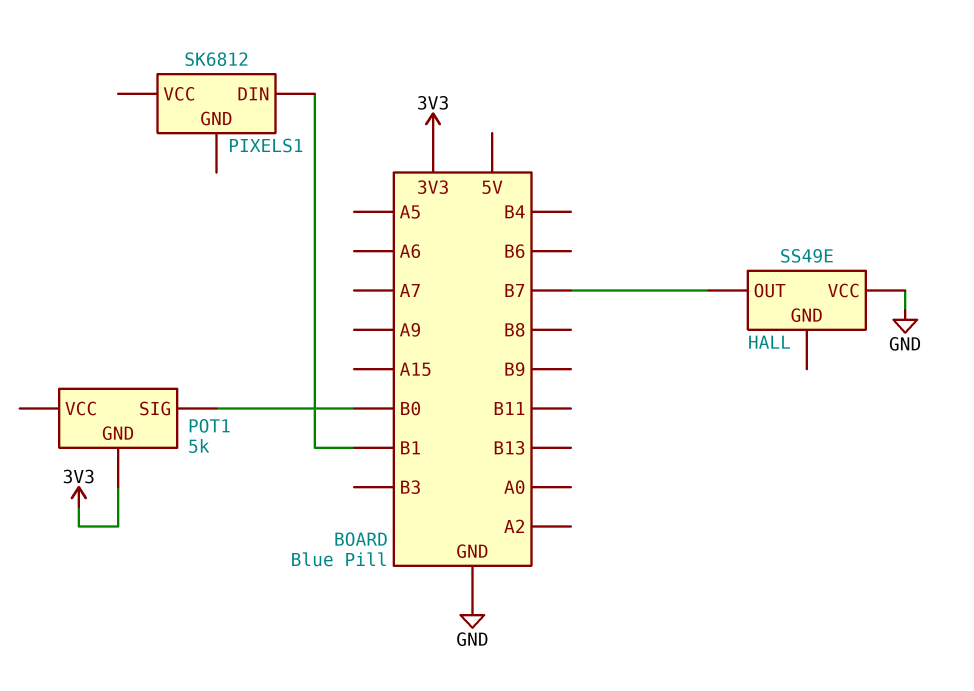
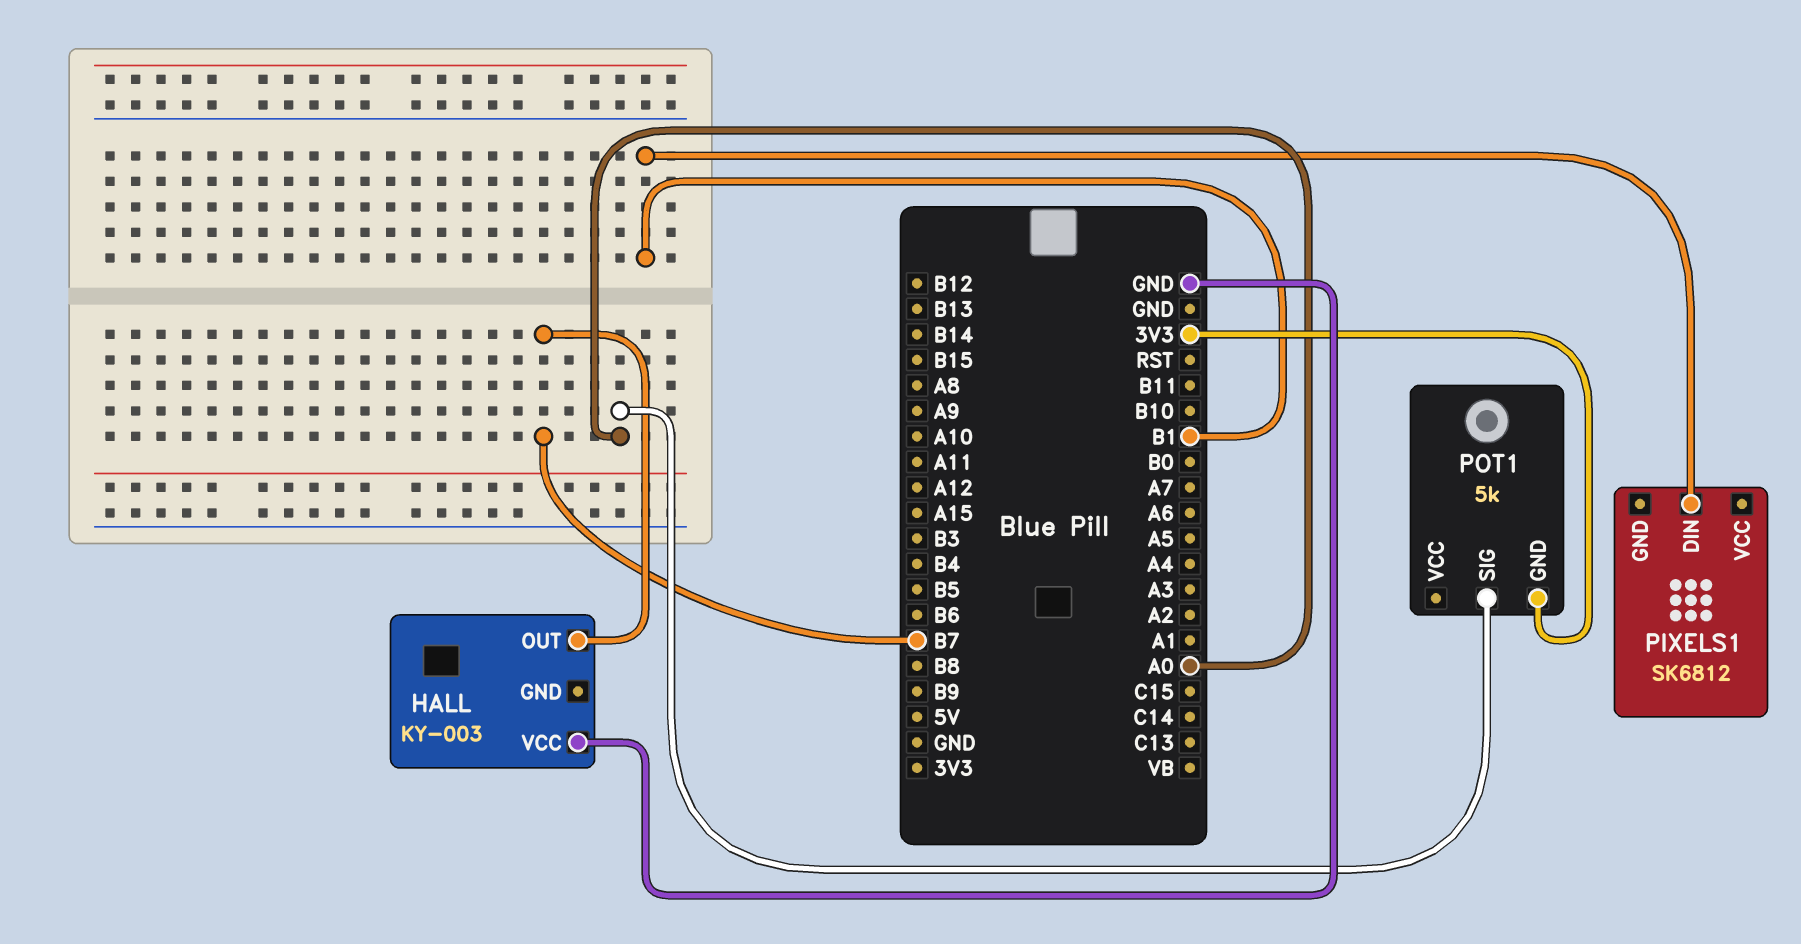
HALL: SS49E -> KY-003
POT1 pin SIG: B0 -> A0

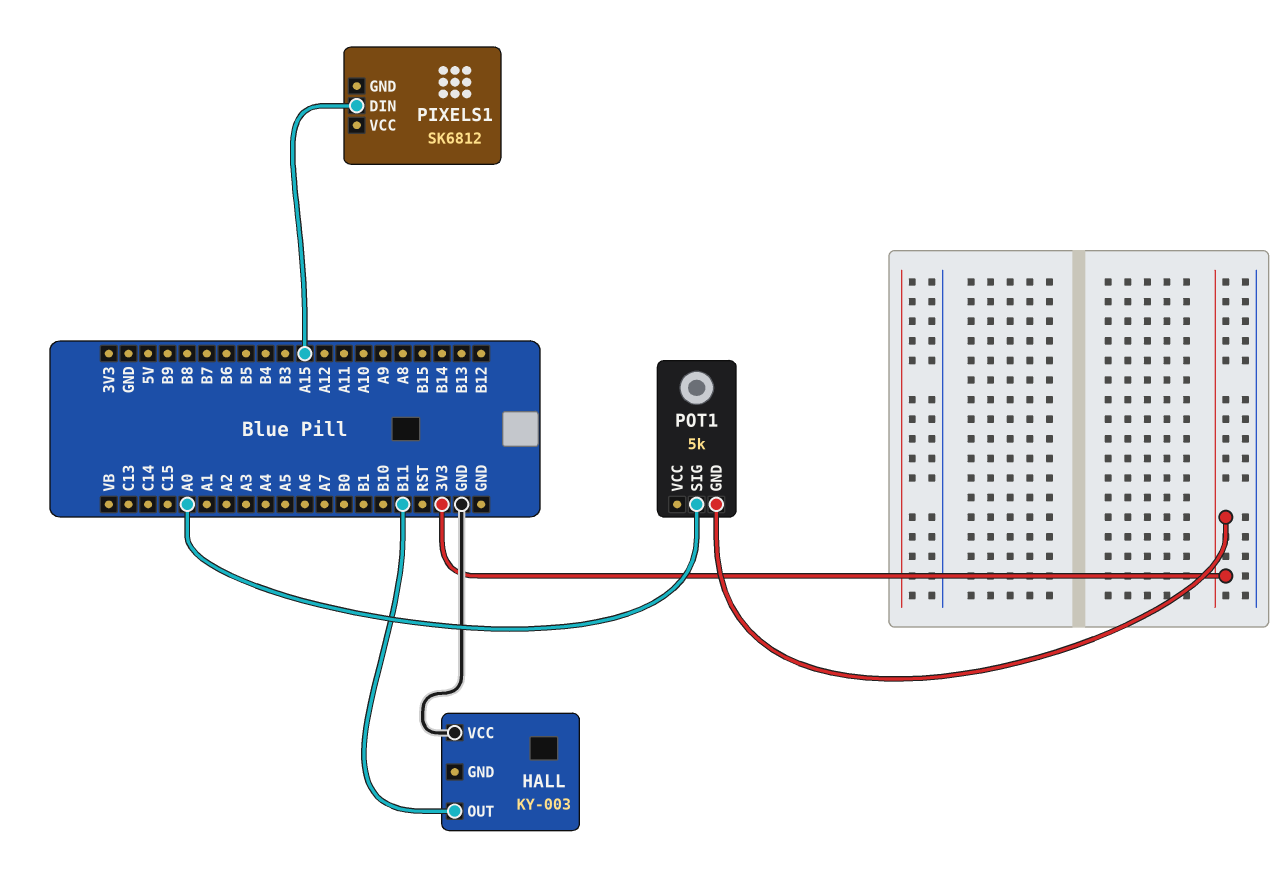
HALL pin OUT: B7 -> B11
PIXELS1 pin DIN: B1 -> A15

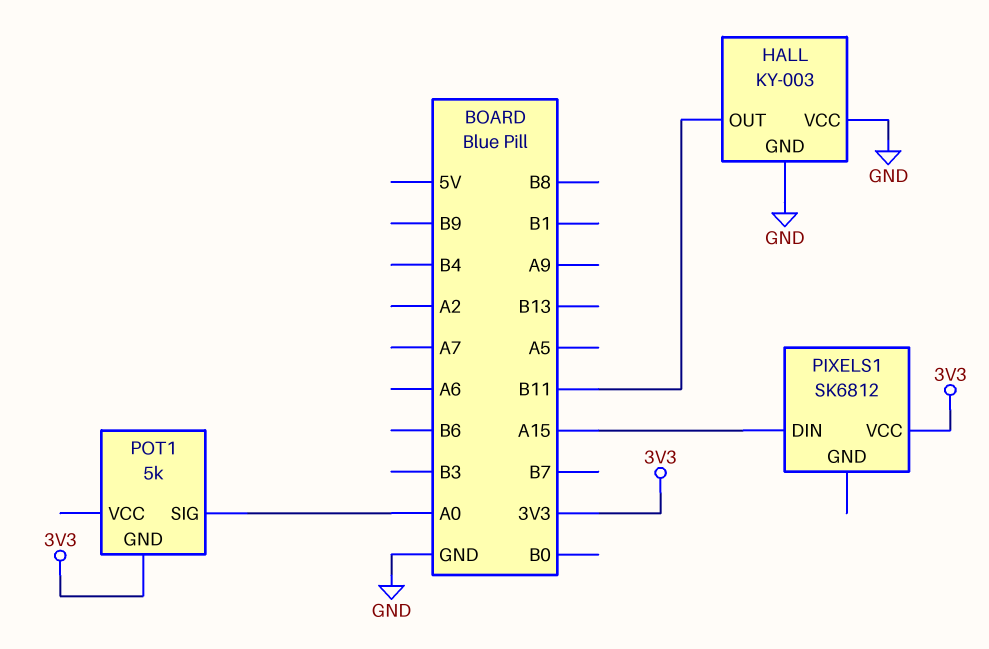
HALL pin GND: none -> GND
PIXELS1 pin VCC: none -> 3V3

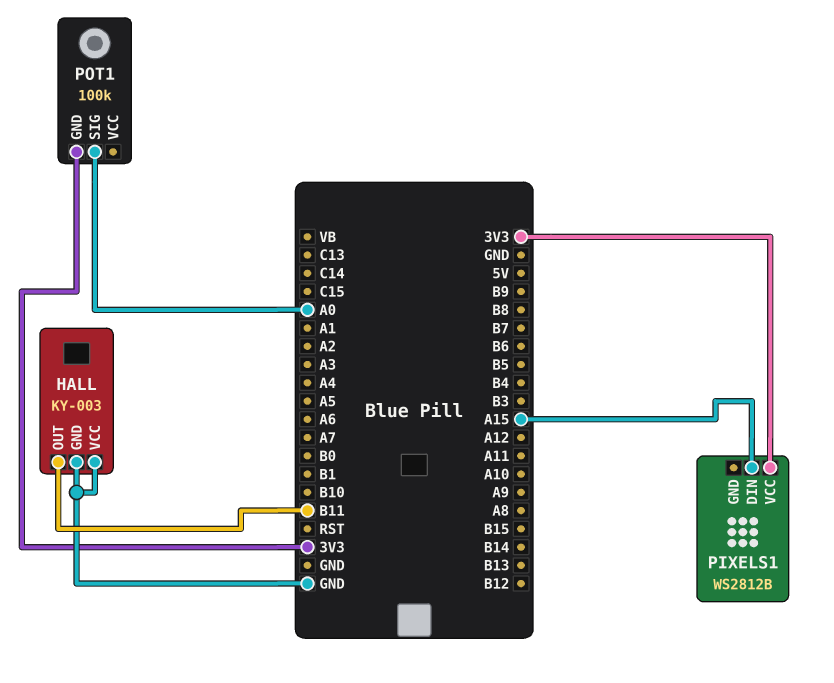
PIXELS1: SK6812 -> WS2812B
POT1: 5k -> 100k

